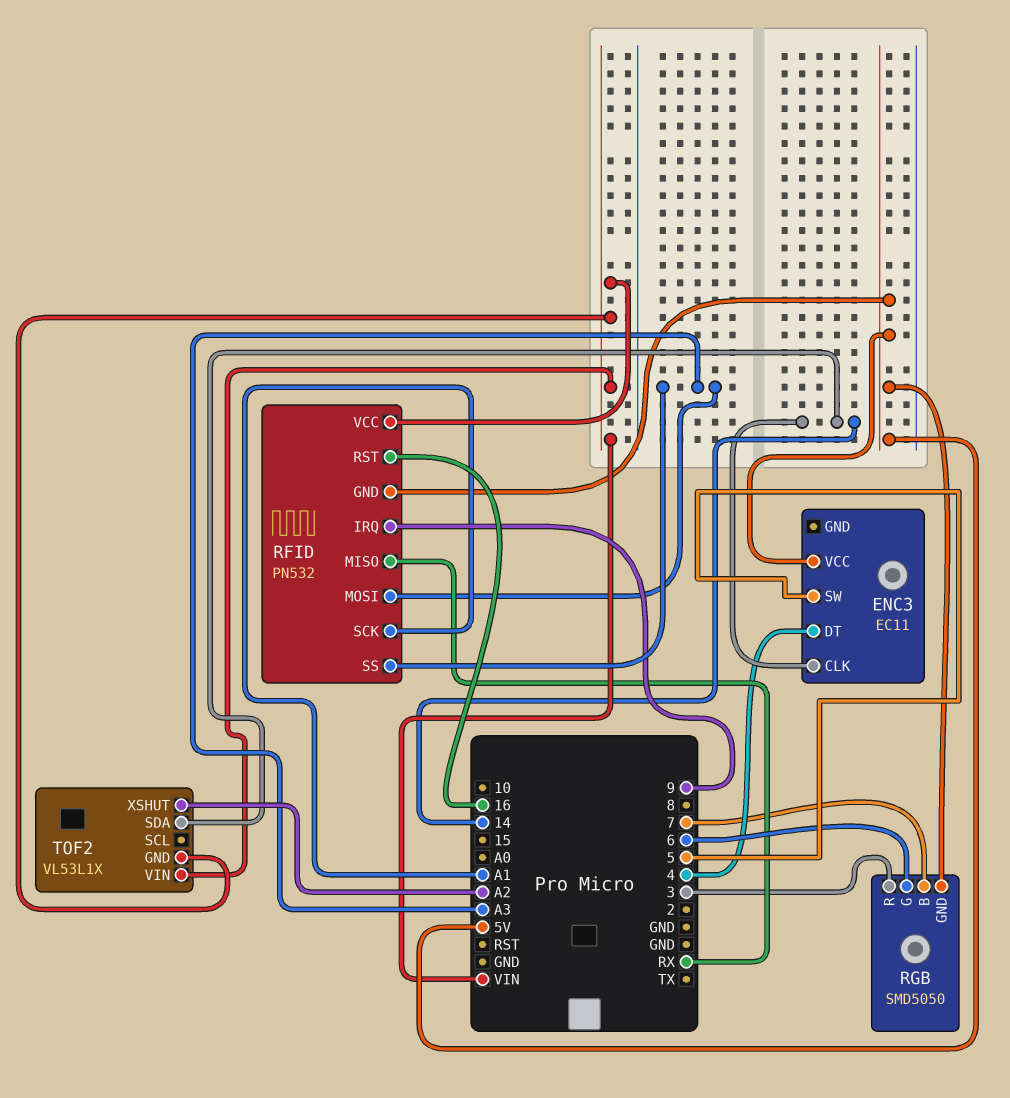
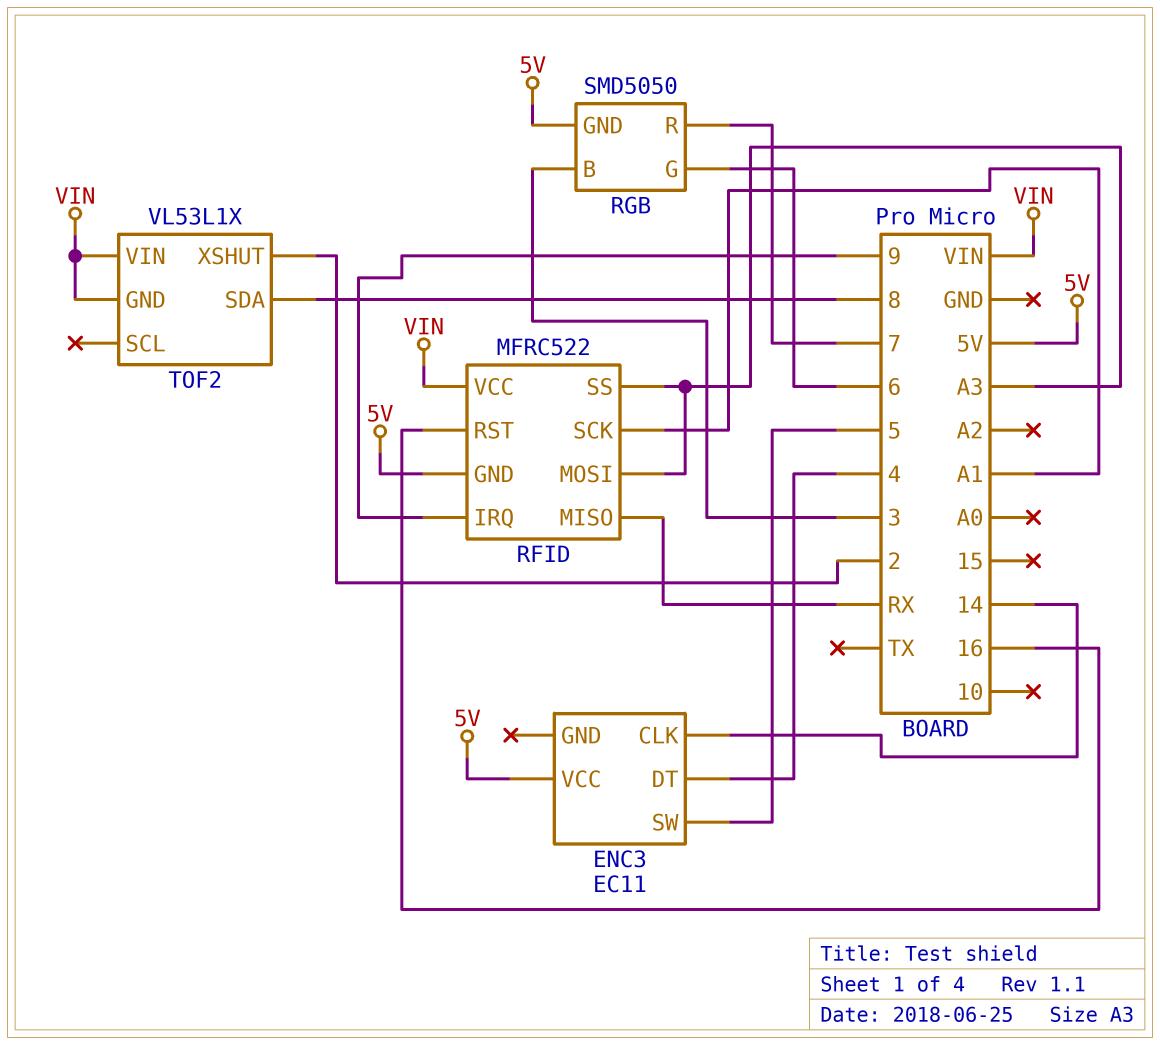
RFID: PN532 -> MFRC522
RGB pin B: 7 -> 3
RGB pin R: 3 -> 7
TOF2 pin SDA: 14 -> 8
TOF2 pin XSHUT: A2 -> 2

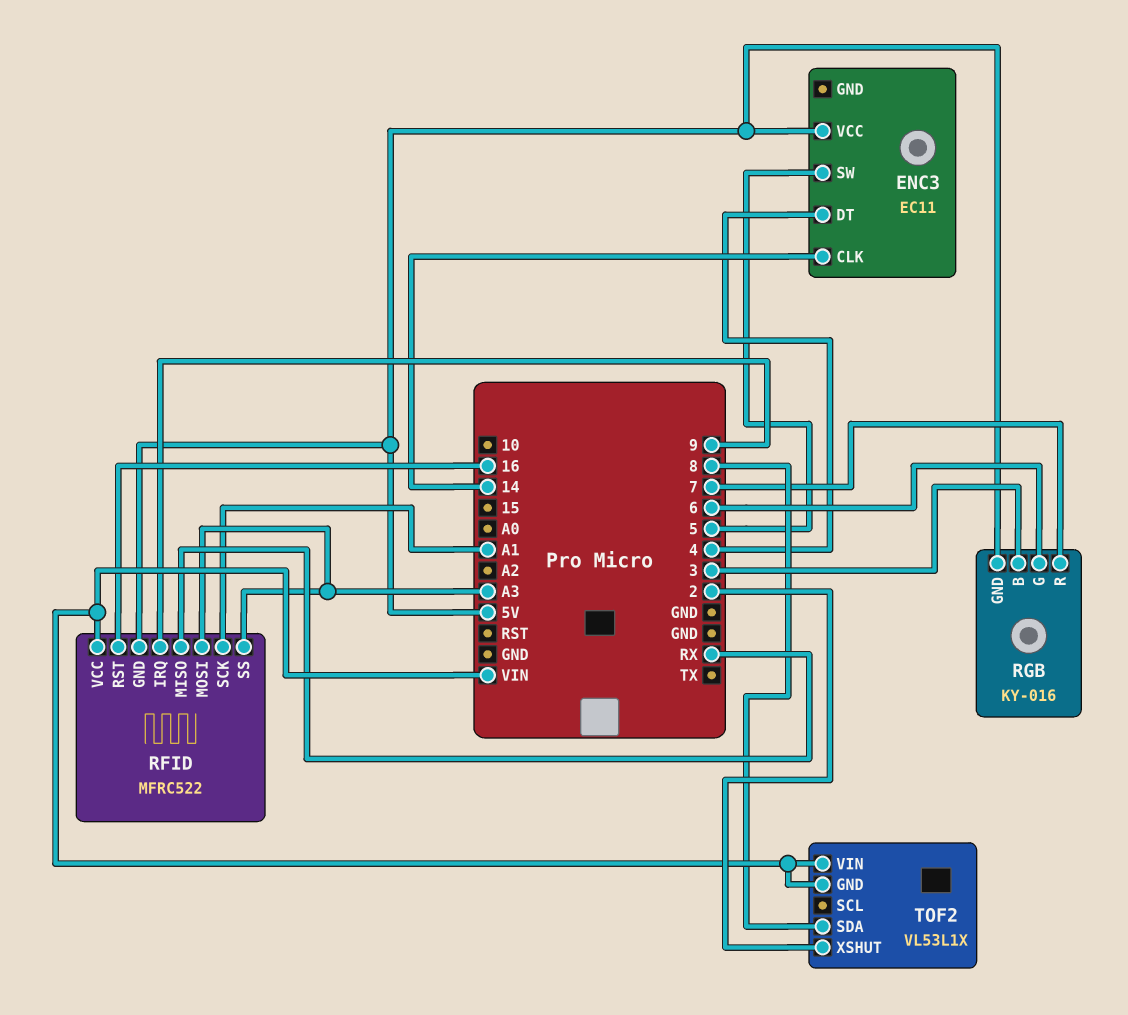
RGB: SMD5050 -> KY-016

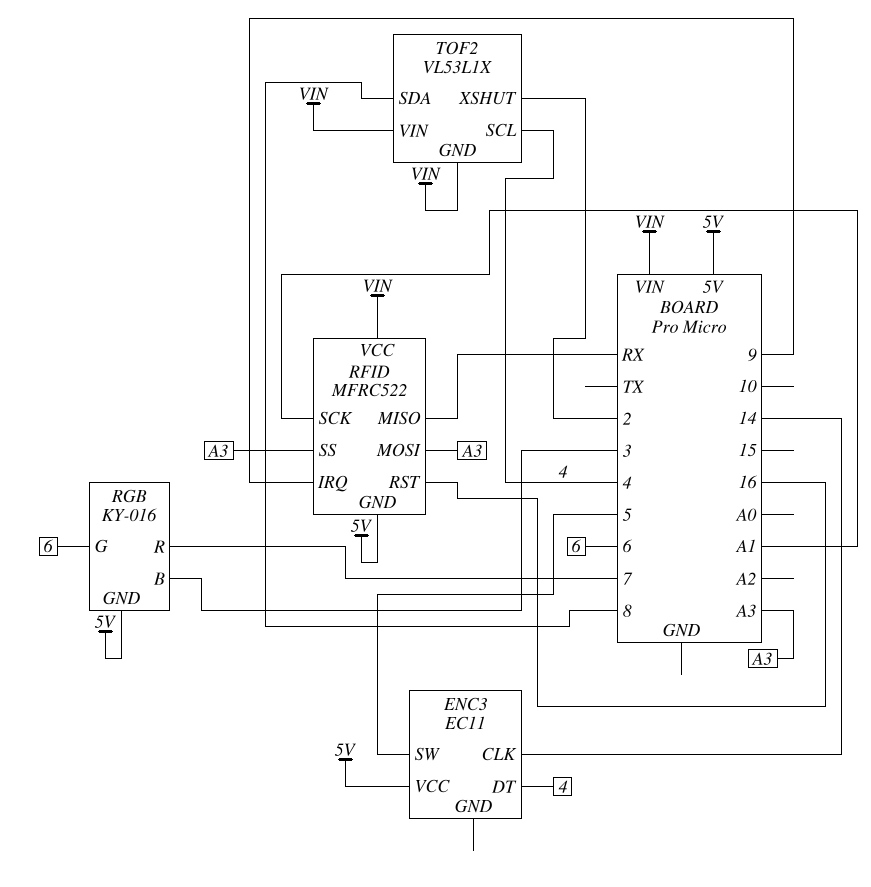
TOF2 pin SCL: none -> 4

